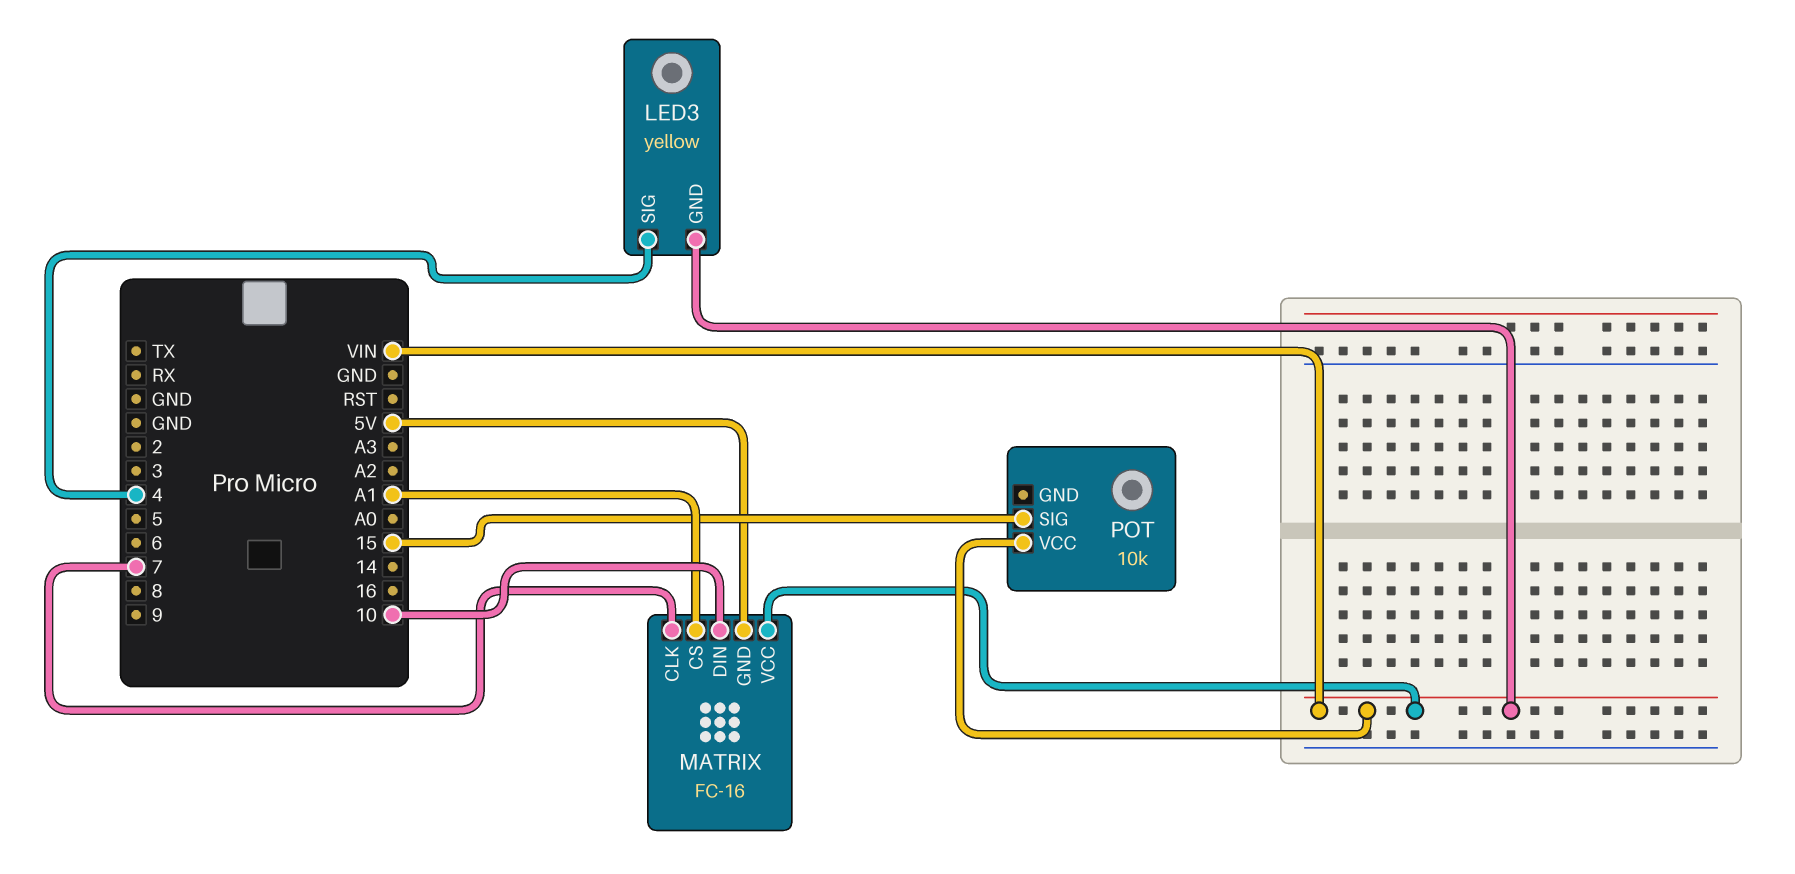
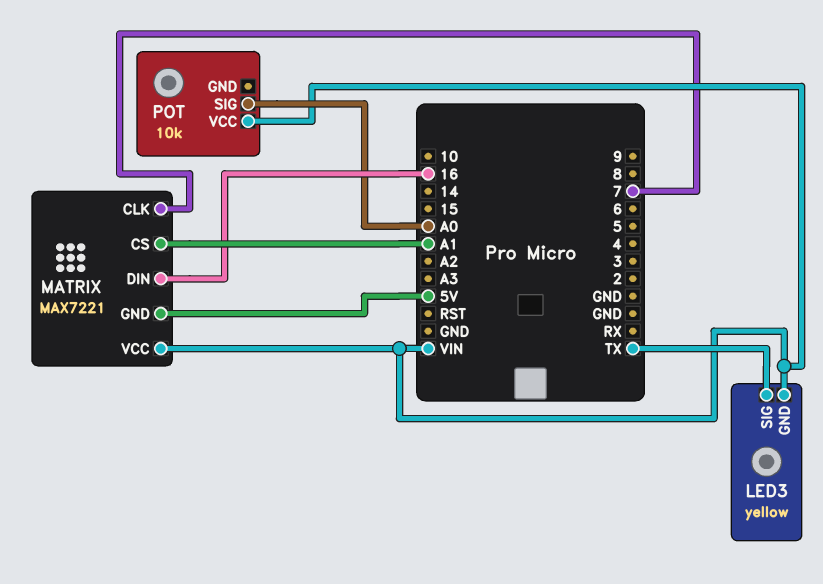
LED3 pin SIG: 4 -> TX
MATRIX: FC-16 -> MAX7221
MATRIX pin DIN: 10 -> 16
POT pin SIG: 15 -> A0

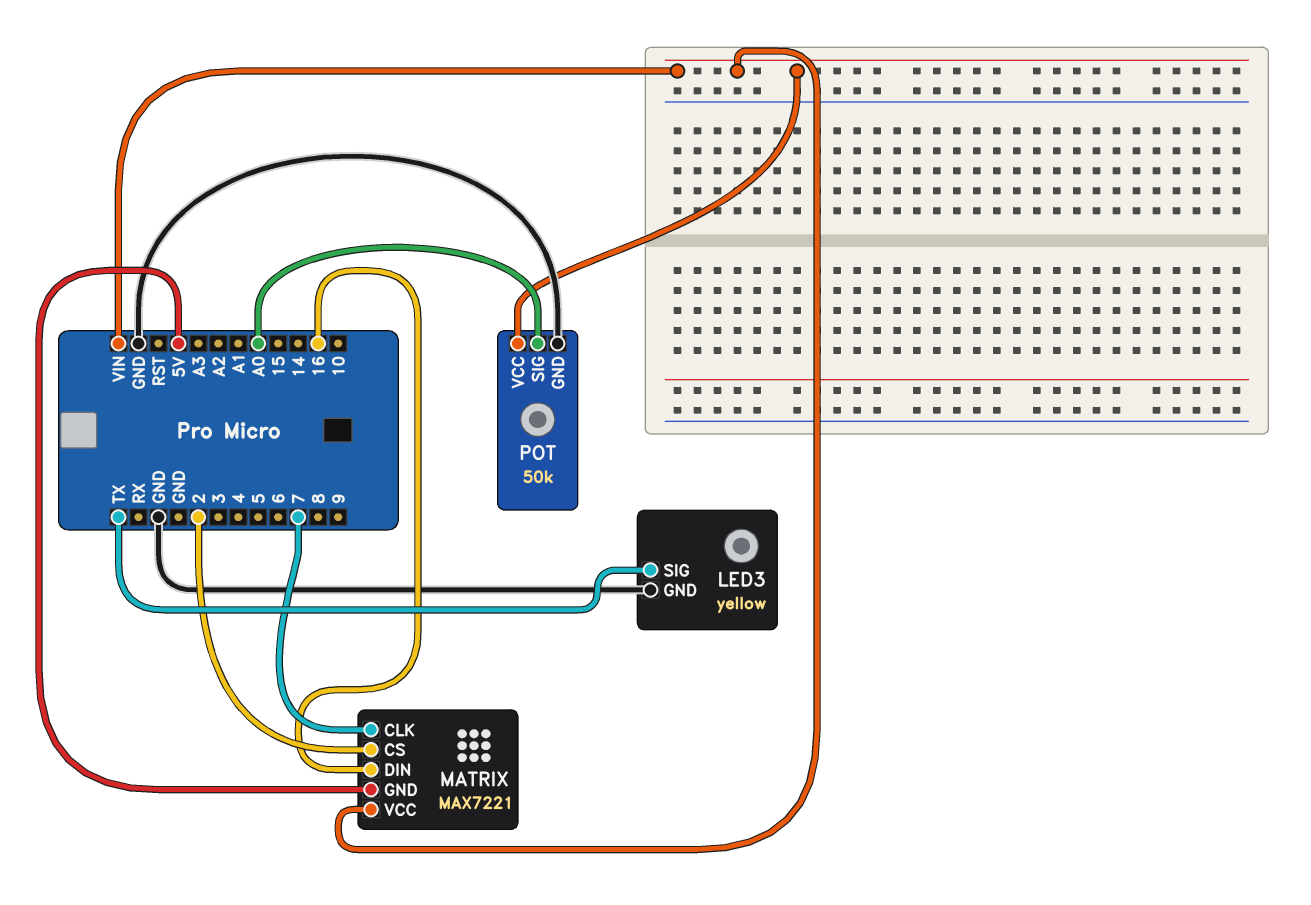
LED3 pin GND: VIN -> GND
MATRIX pin CS: A1 -> 2
POT: 10k -> 50k
POT pin GND: none -> GND

